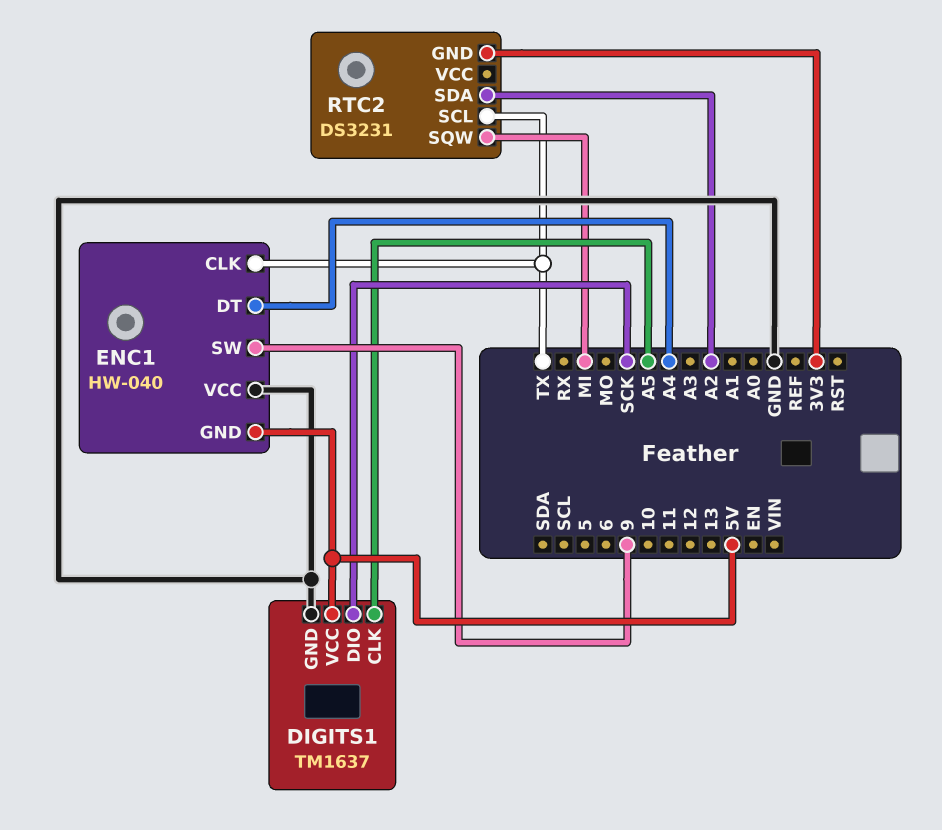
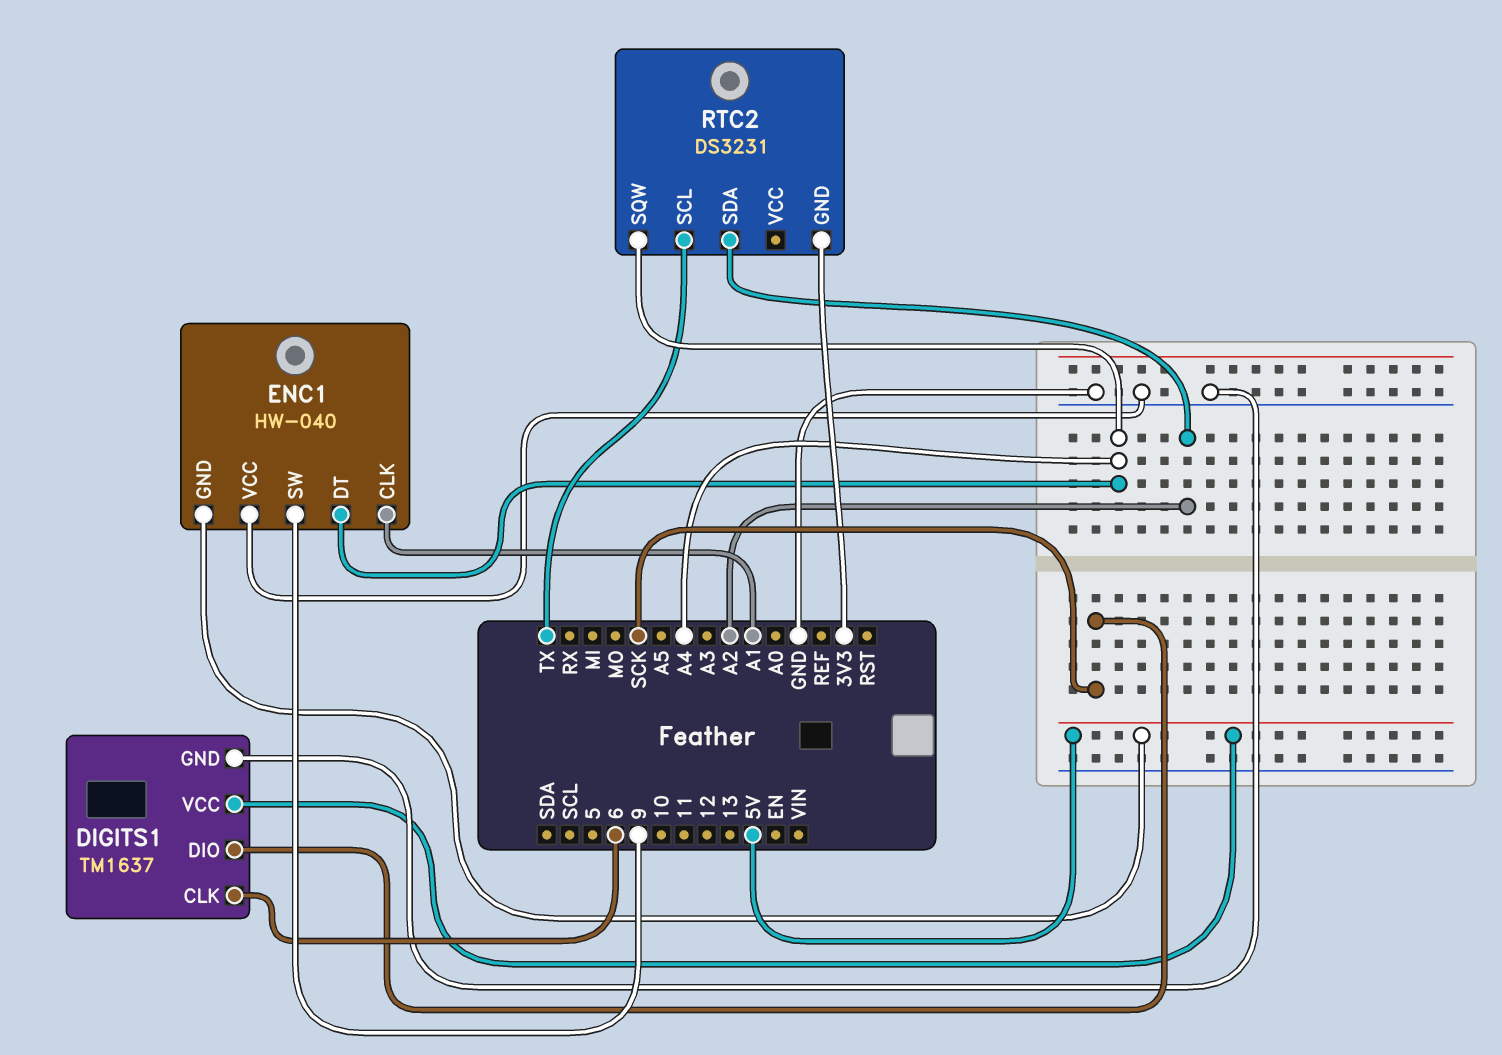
DIGITS1 pin CLK: A5 -> 6
ENC1 pin CLK: TX -> A1
RTC2 pin SQW: MI -> A4

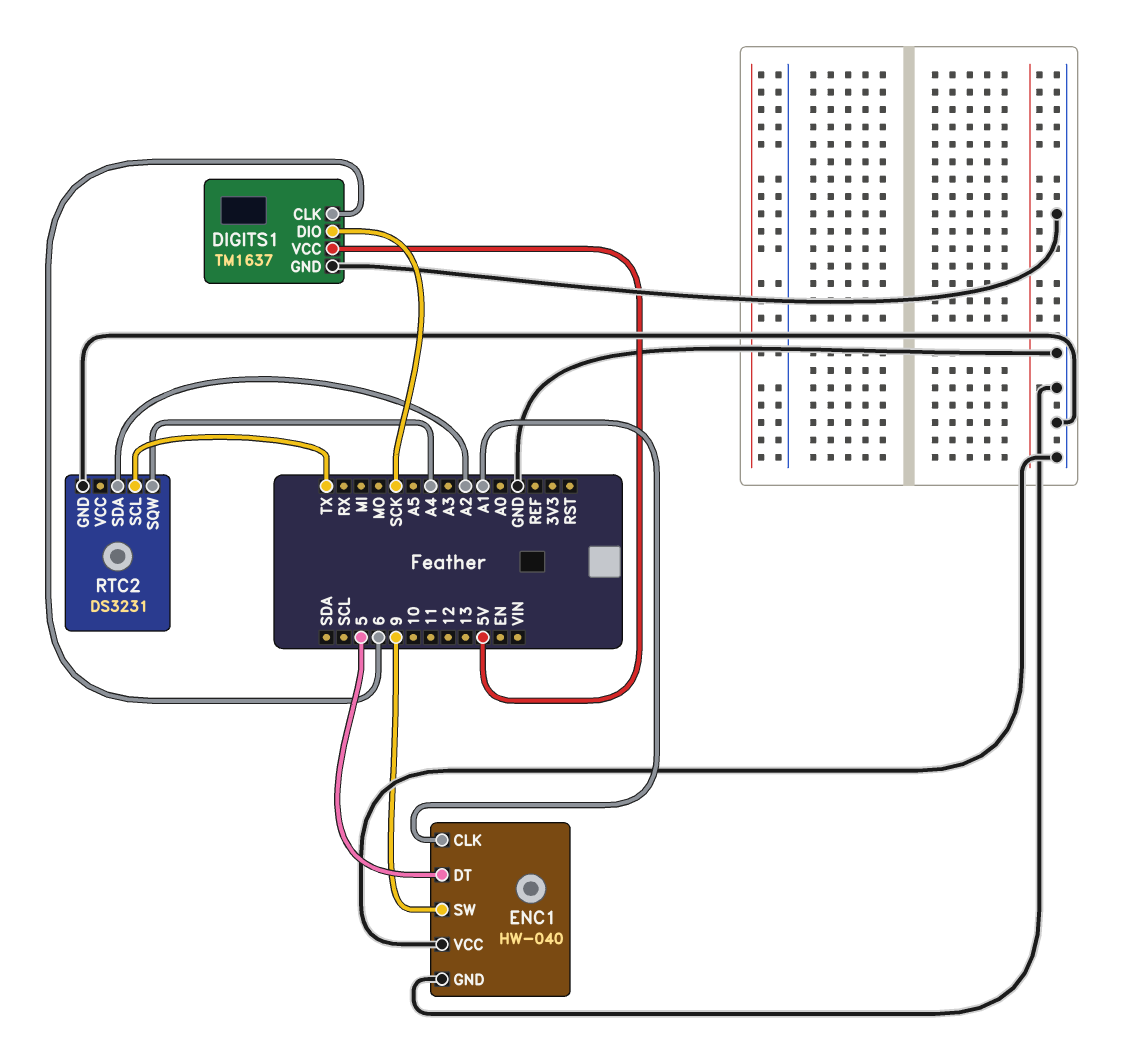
ENC1 pin DT: A4 -> 5
ENC1 pin GND: 5V -> GND
RTC2 pin GND: 3V3 -> GND

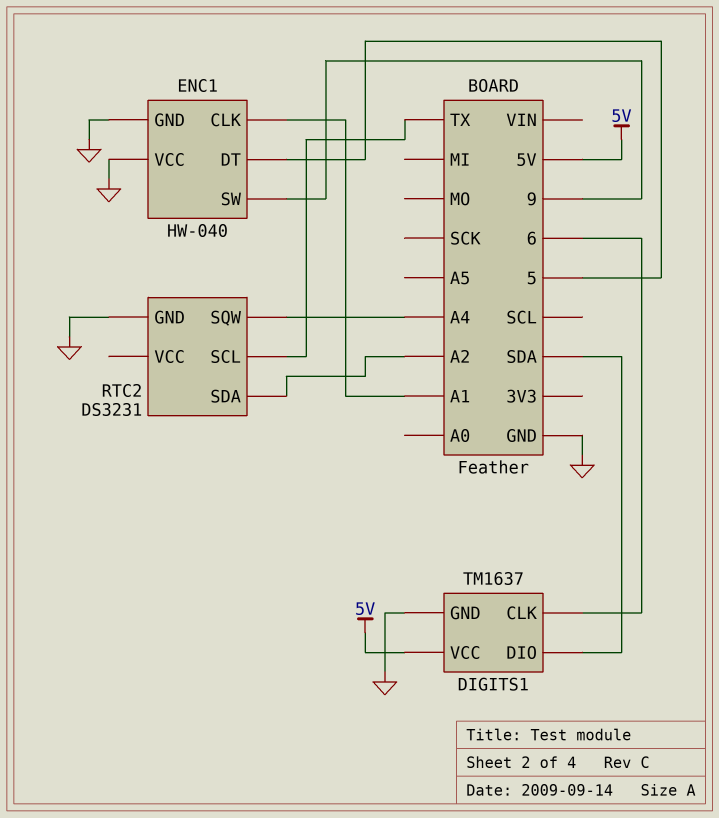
DIGITS1 pin DIO: SCK -> SDA

